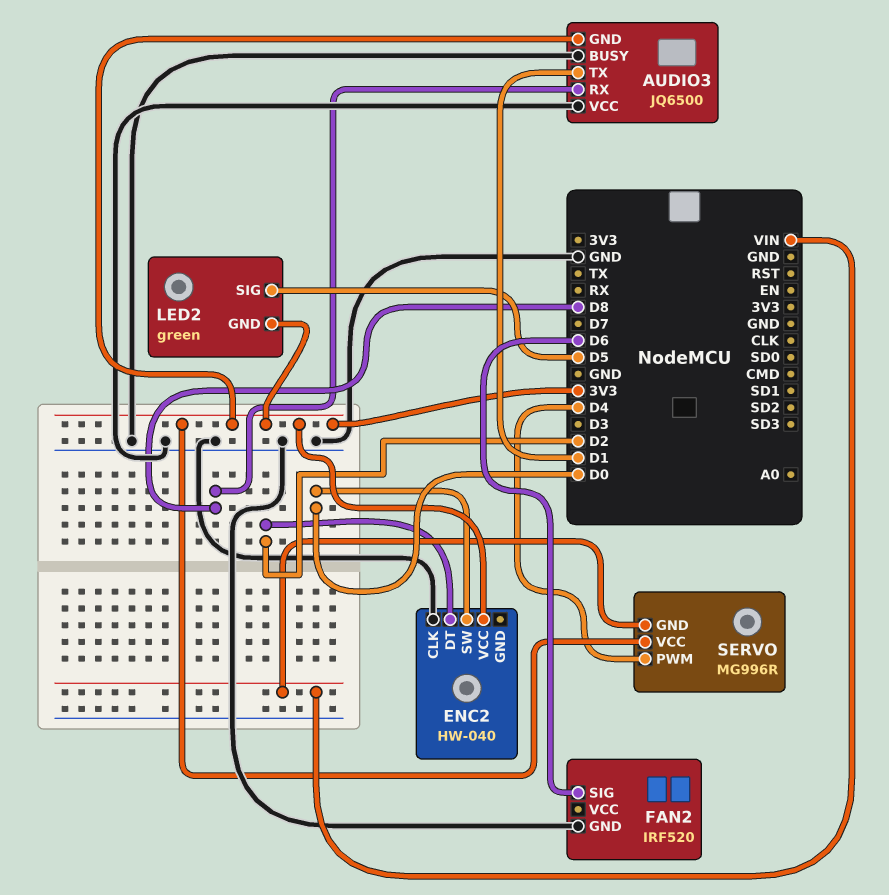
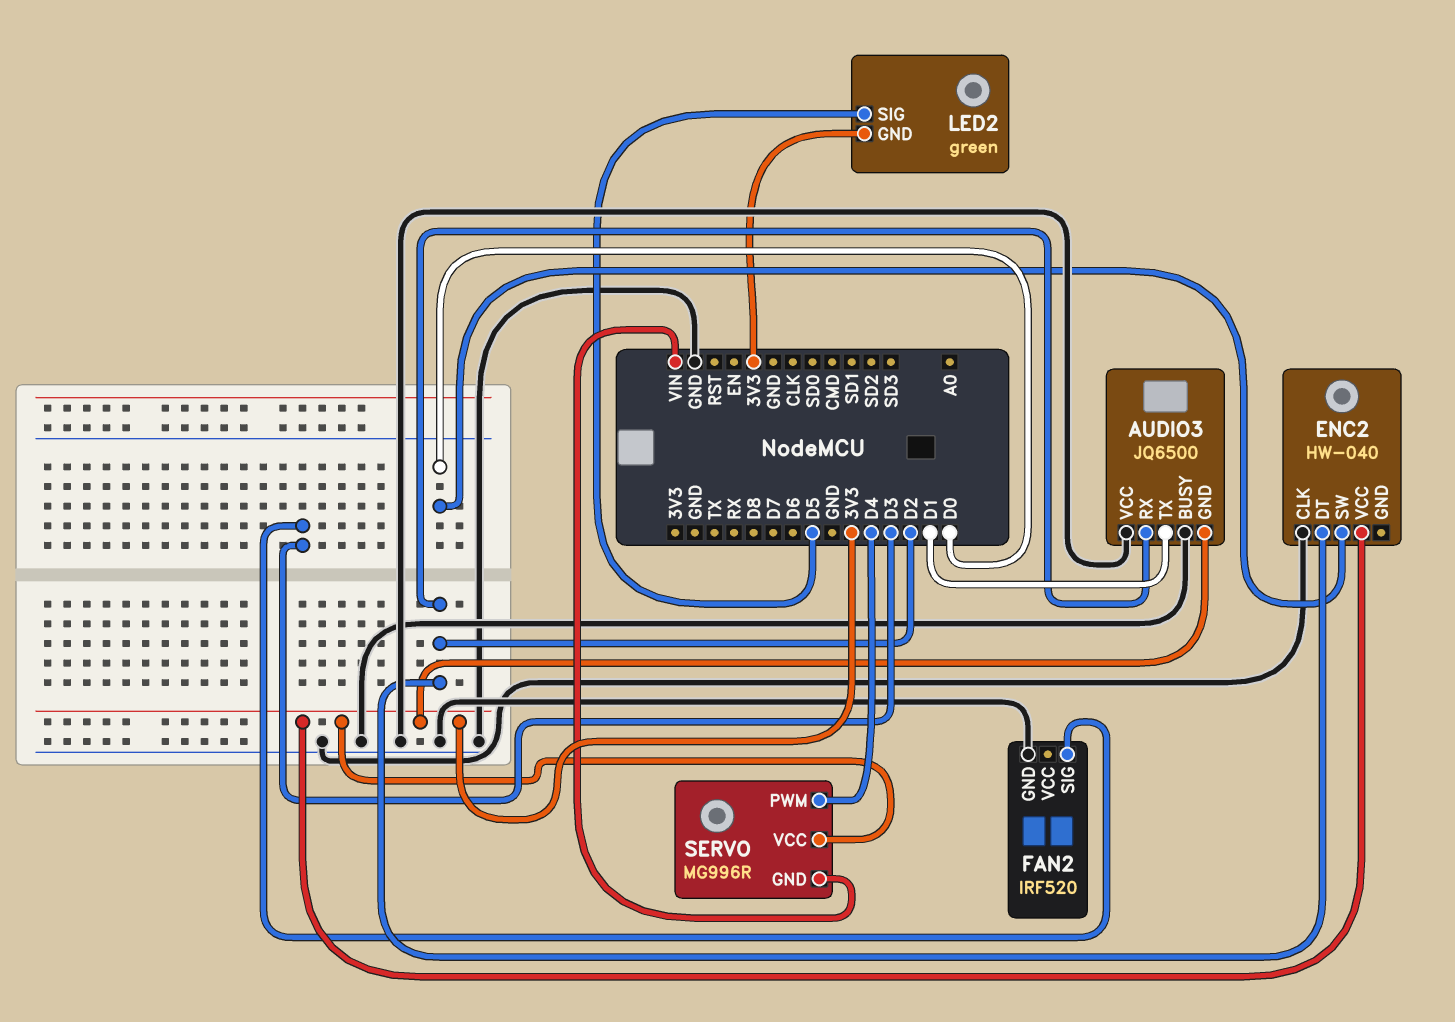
AUDIO3 pin RX: D8 -> D2
FAN2 pin SIG: D6 -> D3

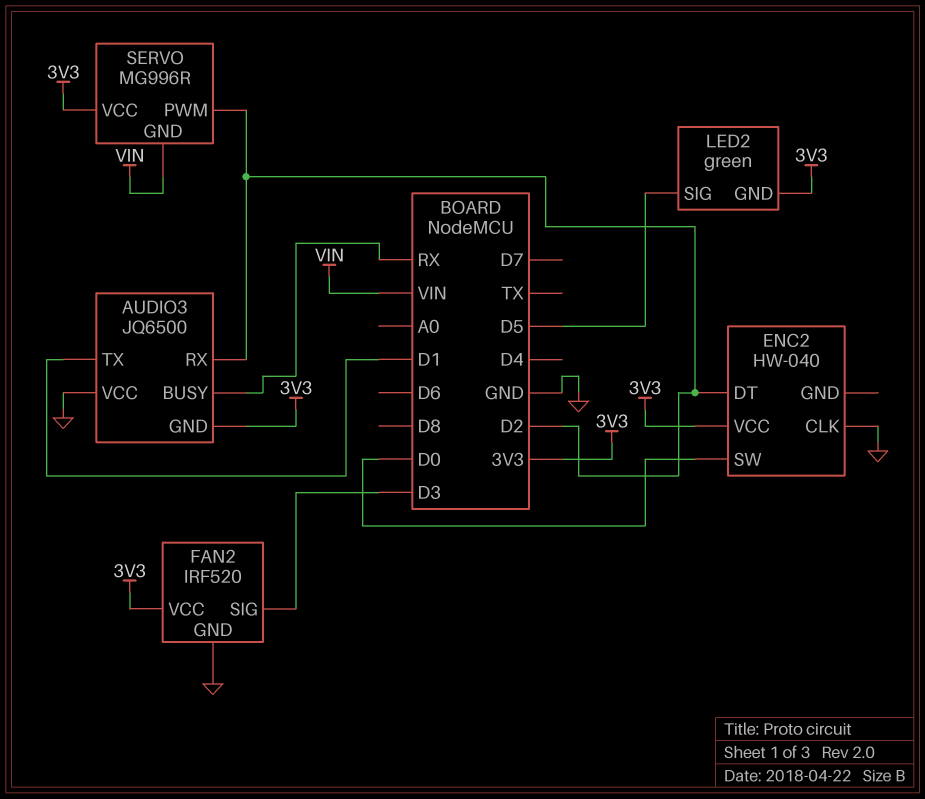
AUDIO3 pin BUSY: GND -> RX
FAN2 pin VCC: none -> 3V3
SERVO pin PWM: D4 -> D2

